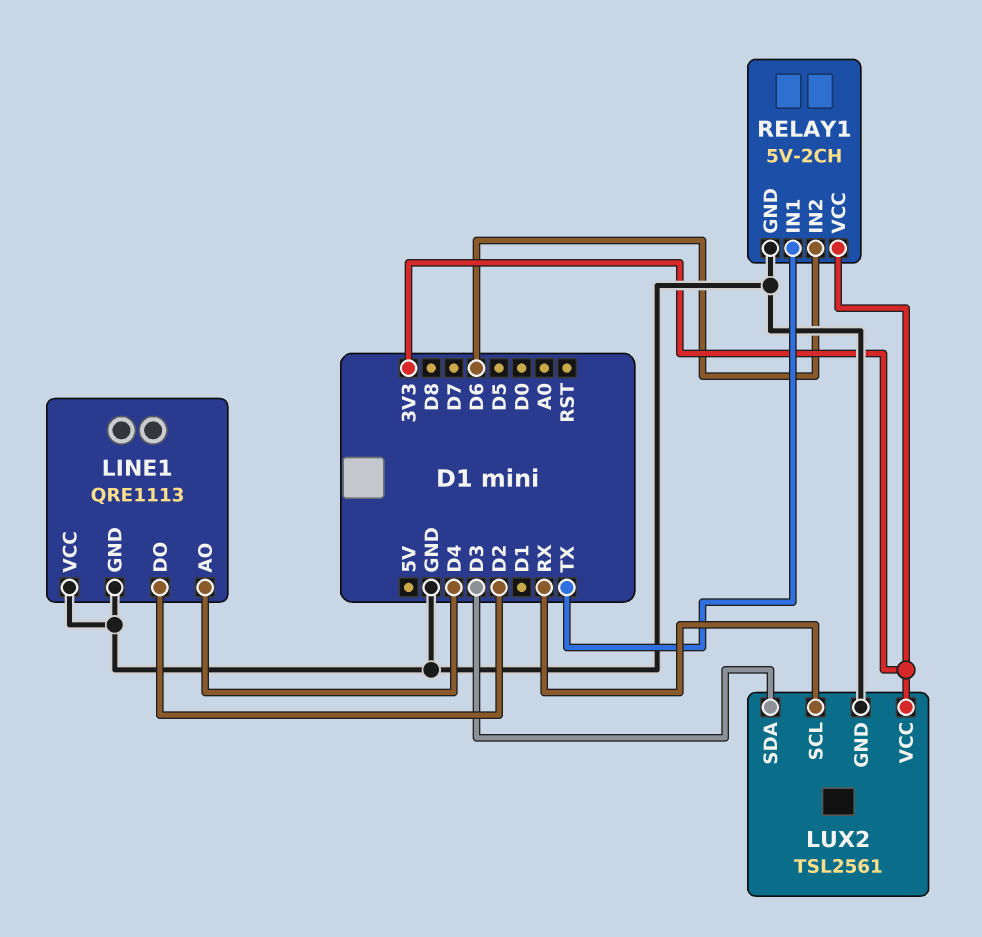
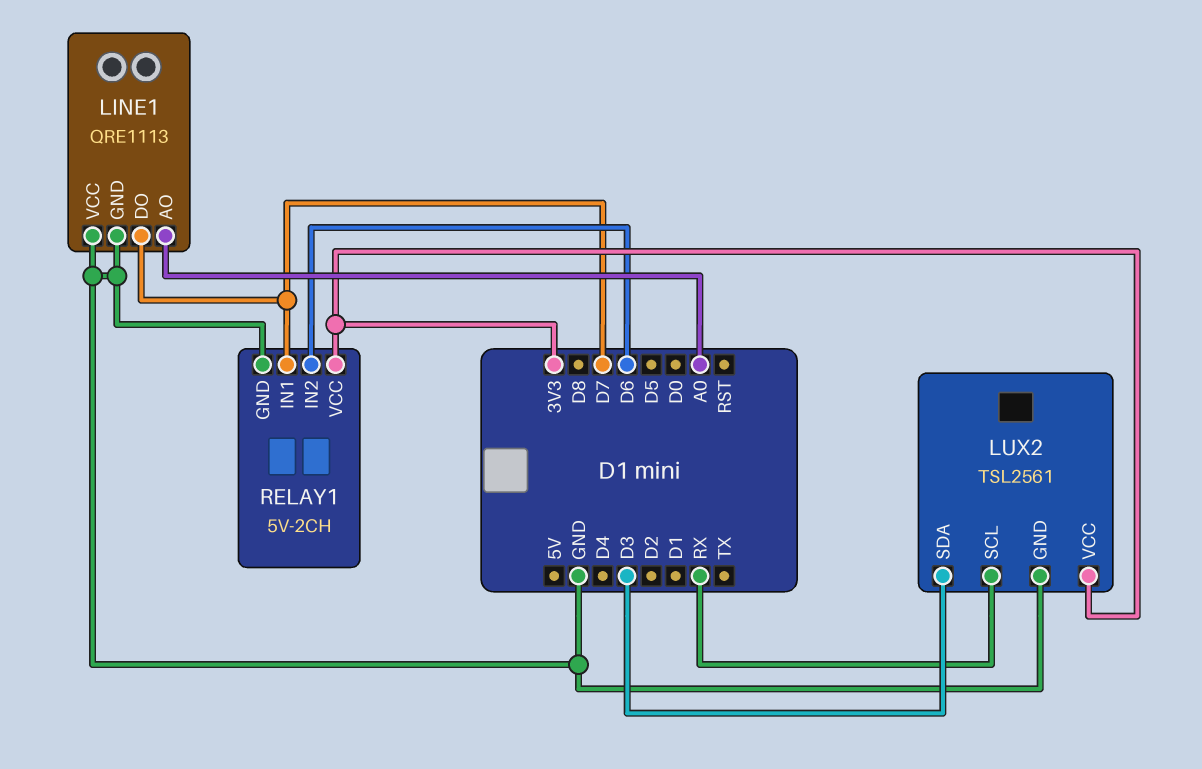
LINE1 pin AO: D4 -> A0
LINE1 pin DO: D2 -> D7
RELAY1 pin IN1: TX -> D7

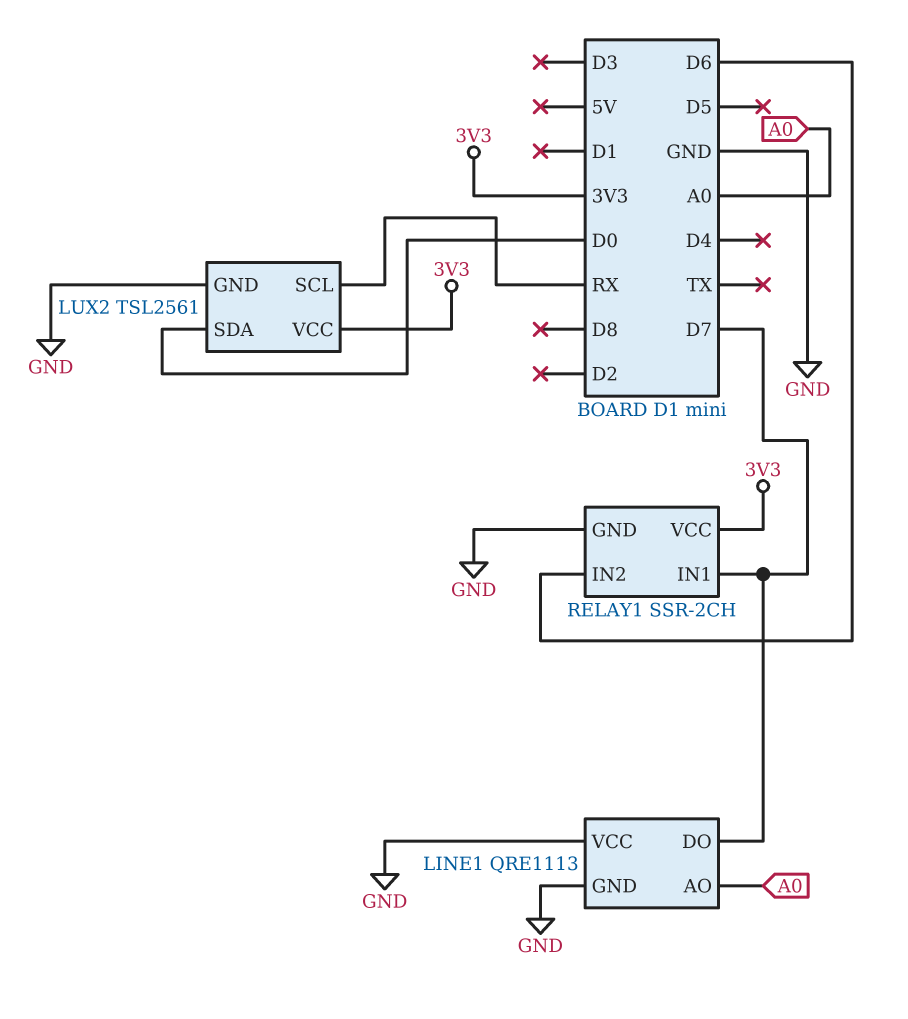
LUX2 pin SDA: D3 -> D0
RELAY1: 5V-2CH -> SSR-2CH

